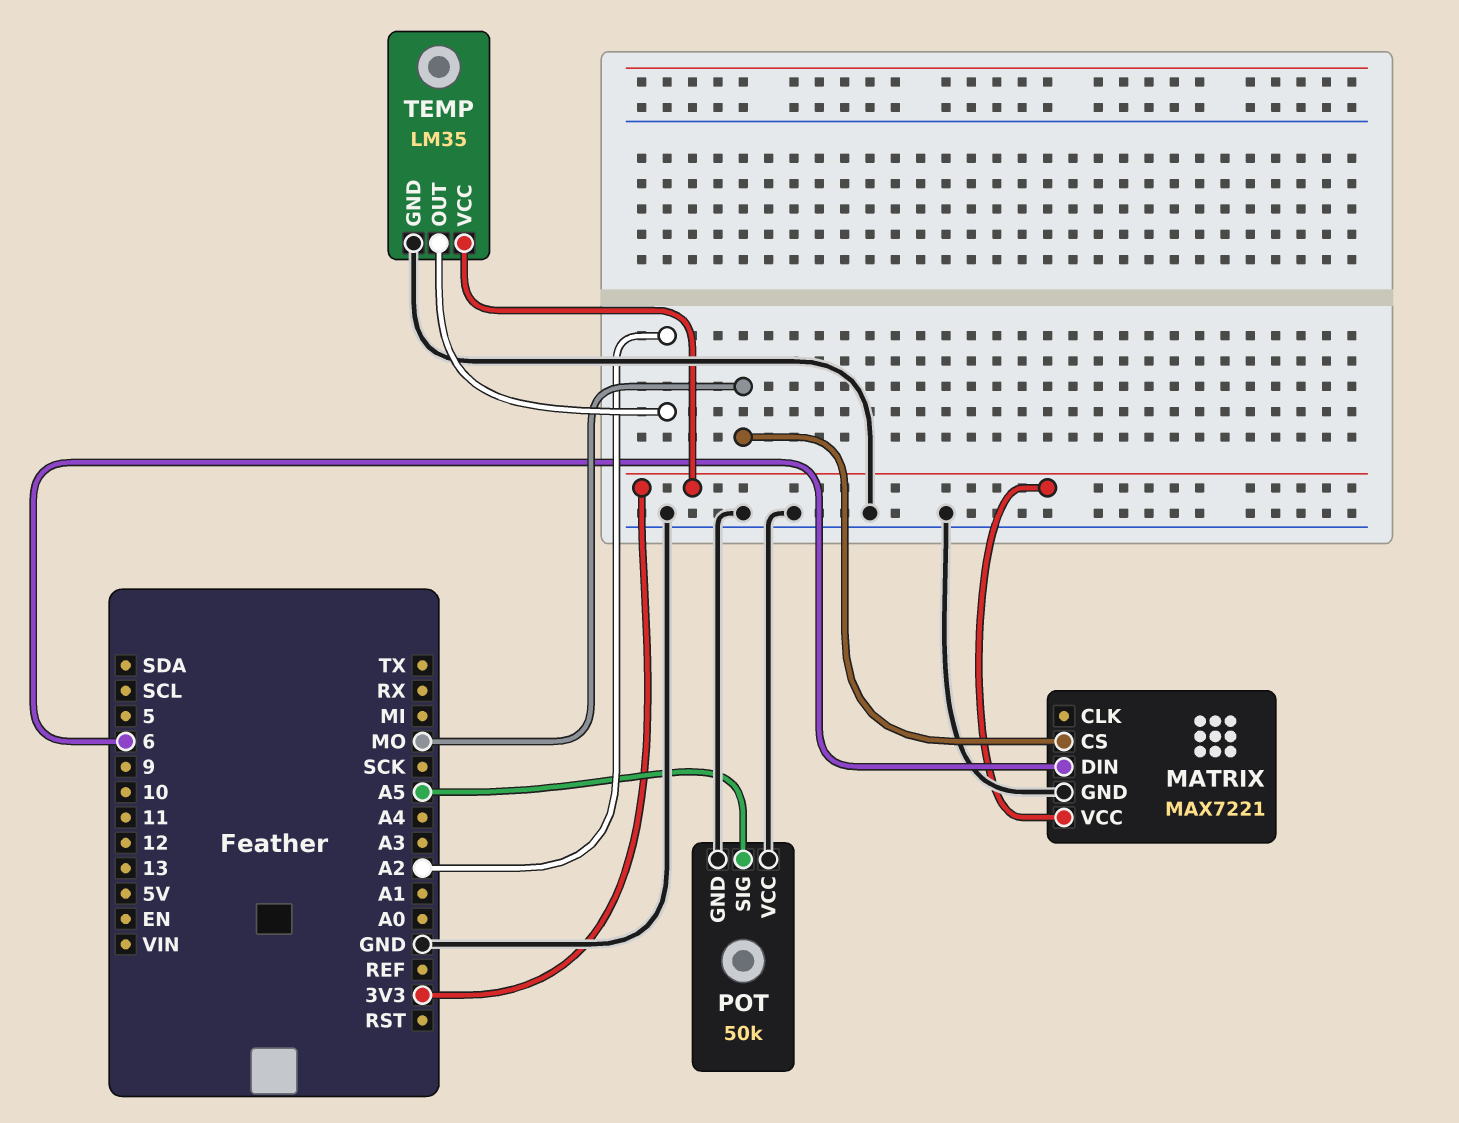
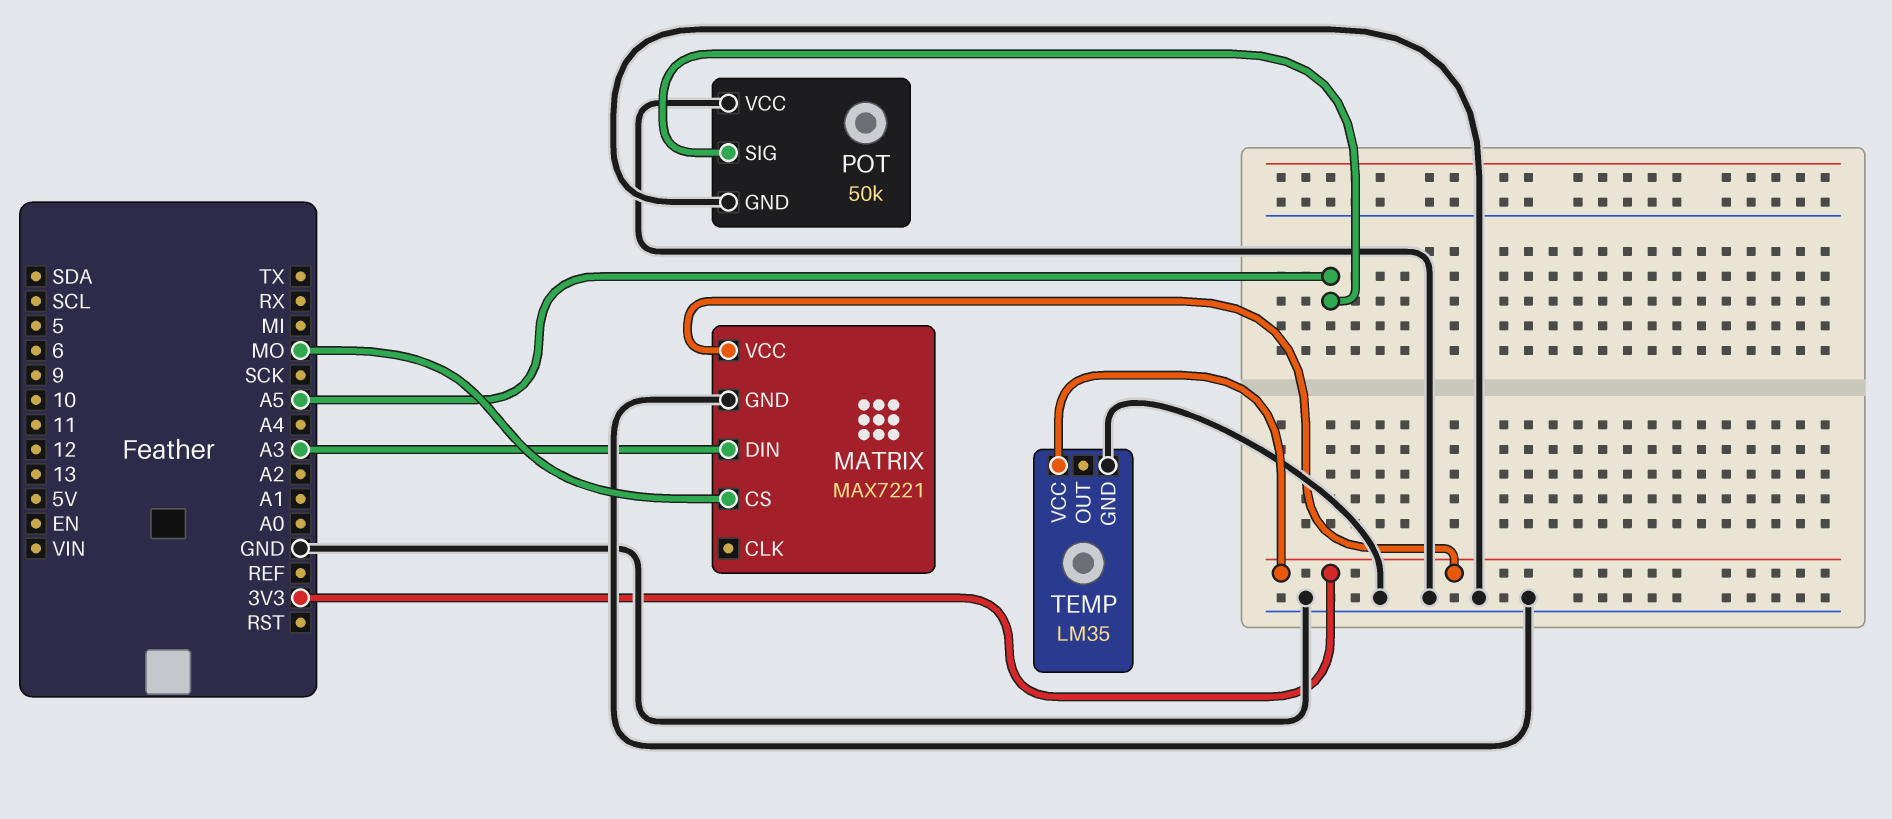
MATRIX pin DIN: 6 -> A3
TEMP pin OUT: A2 -> none

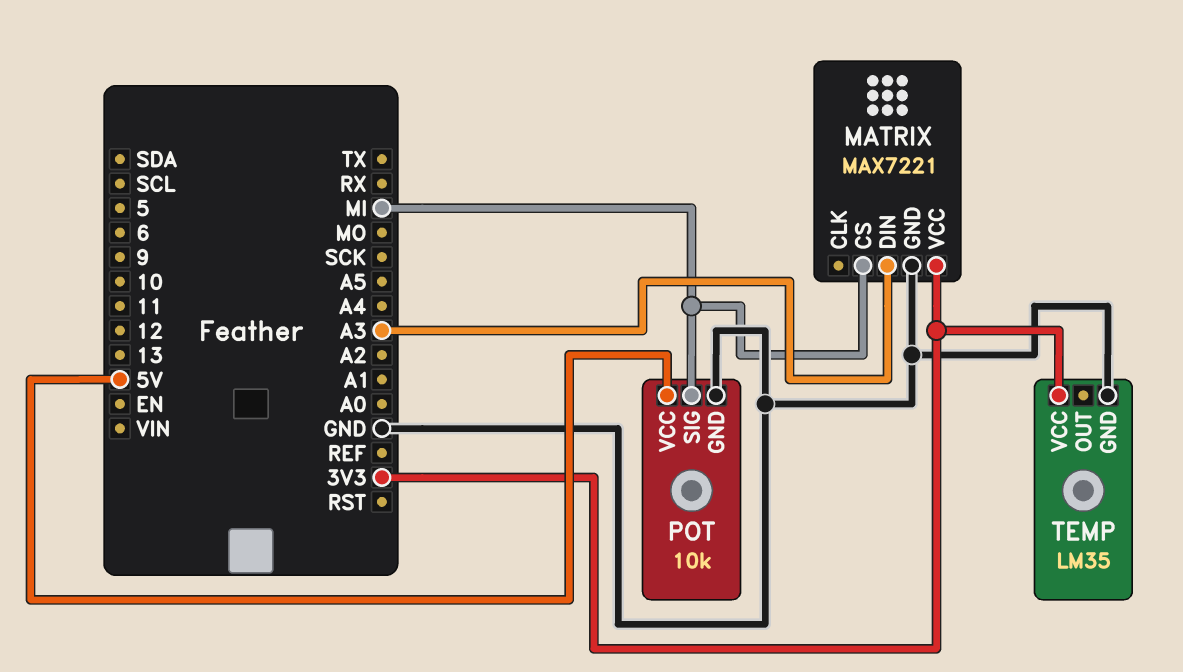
MATRIX pin CS: MO -> MI
POT: 50k -> 10k
POT pin SIG: A5 -> MI
POT pin VCC: GND -> 5V

